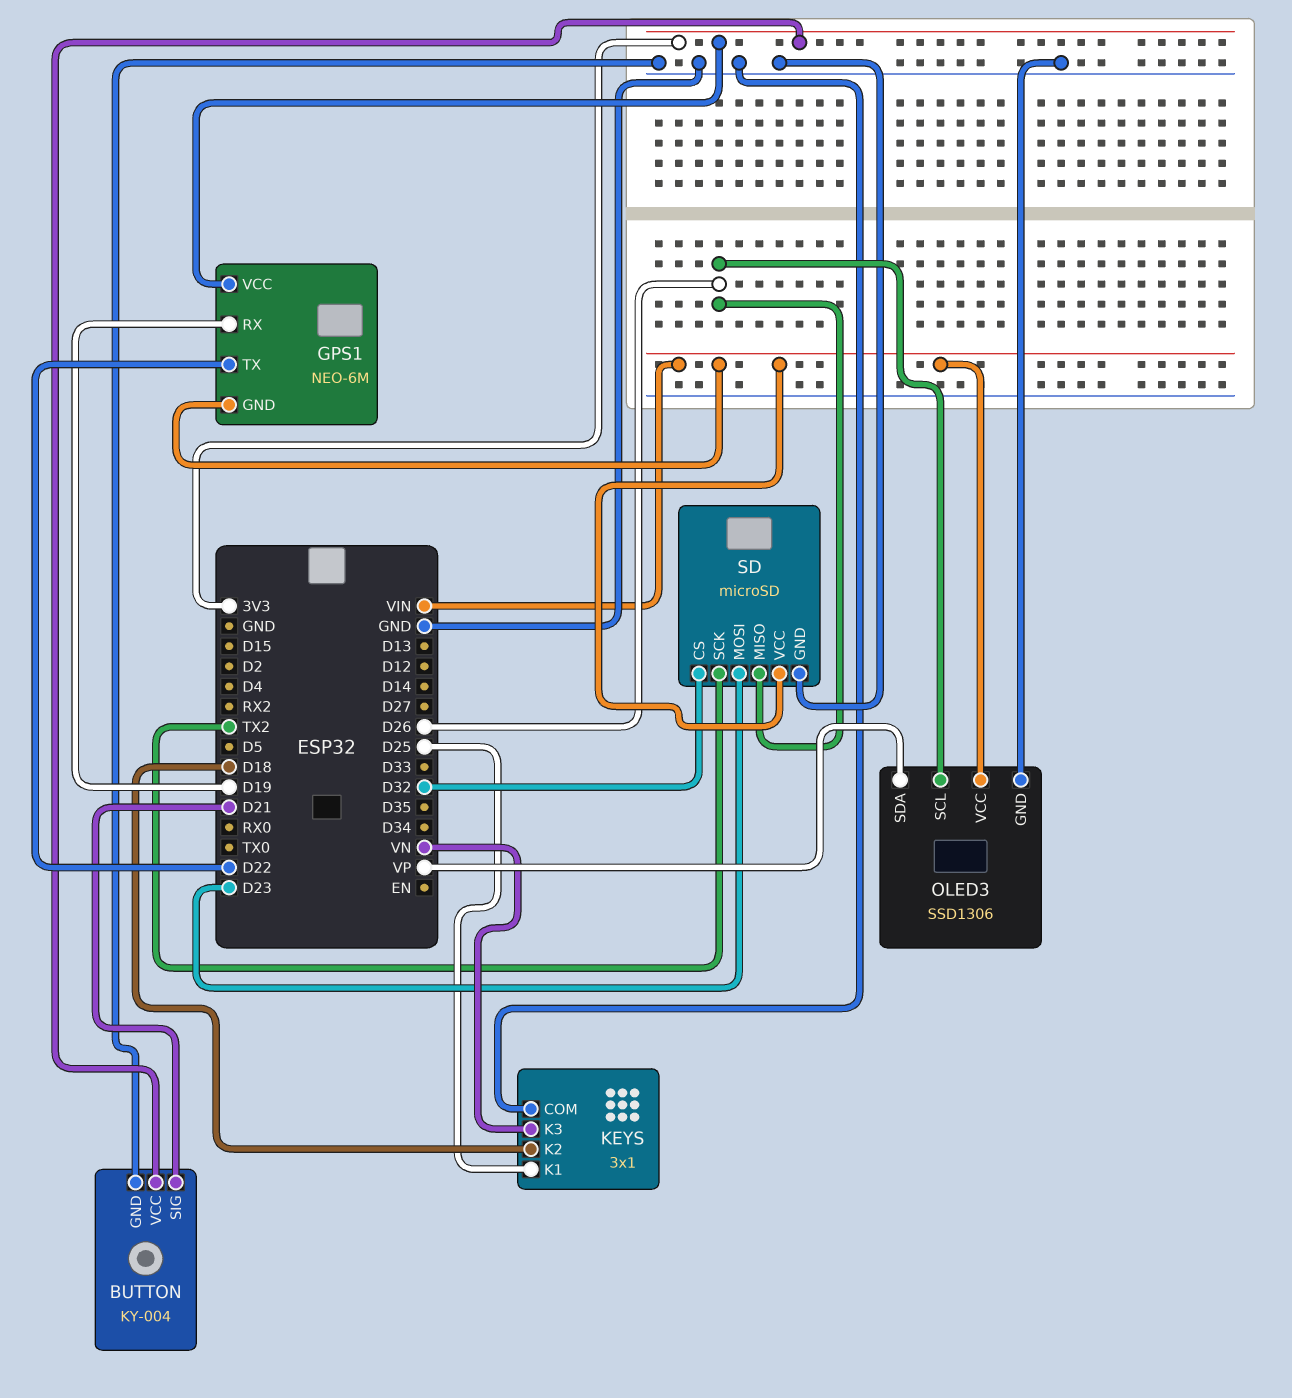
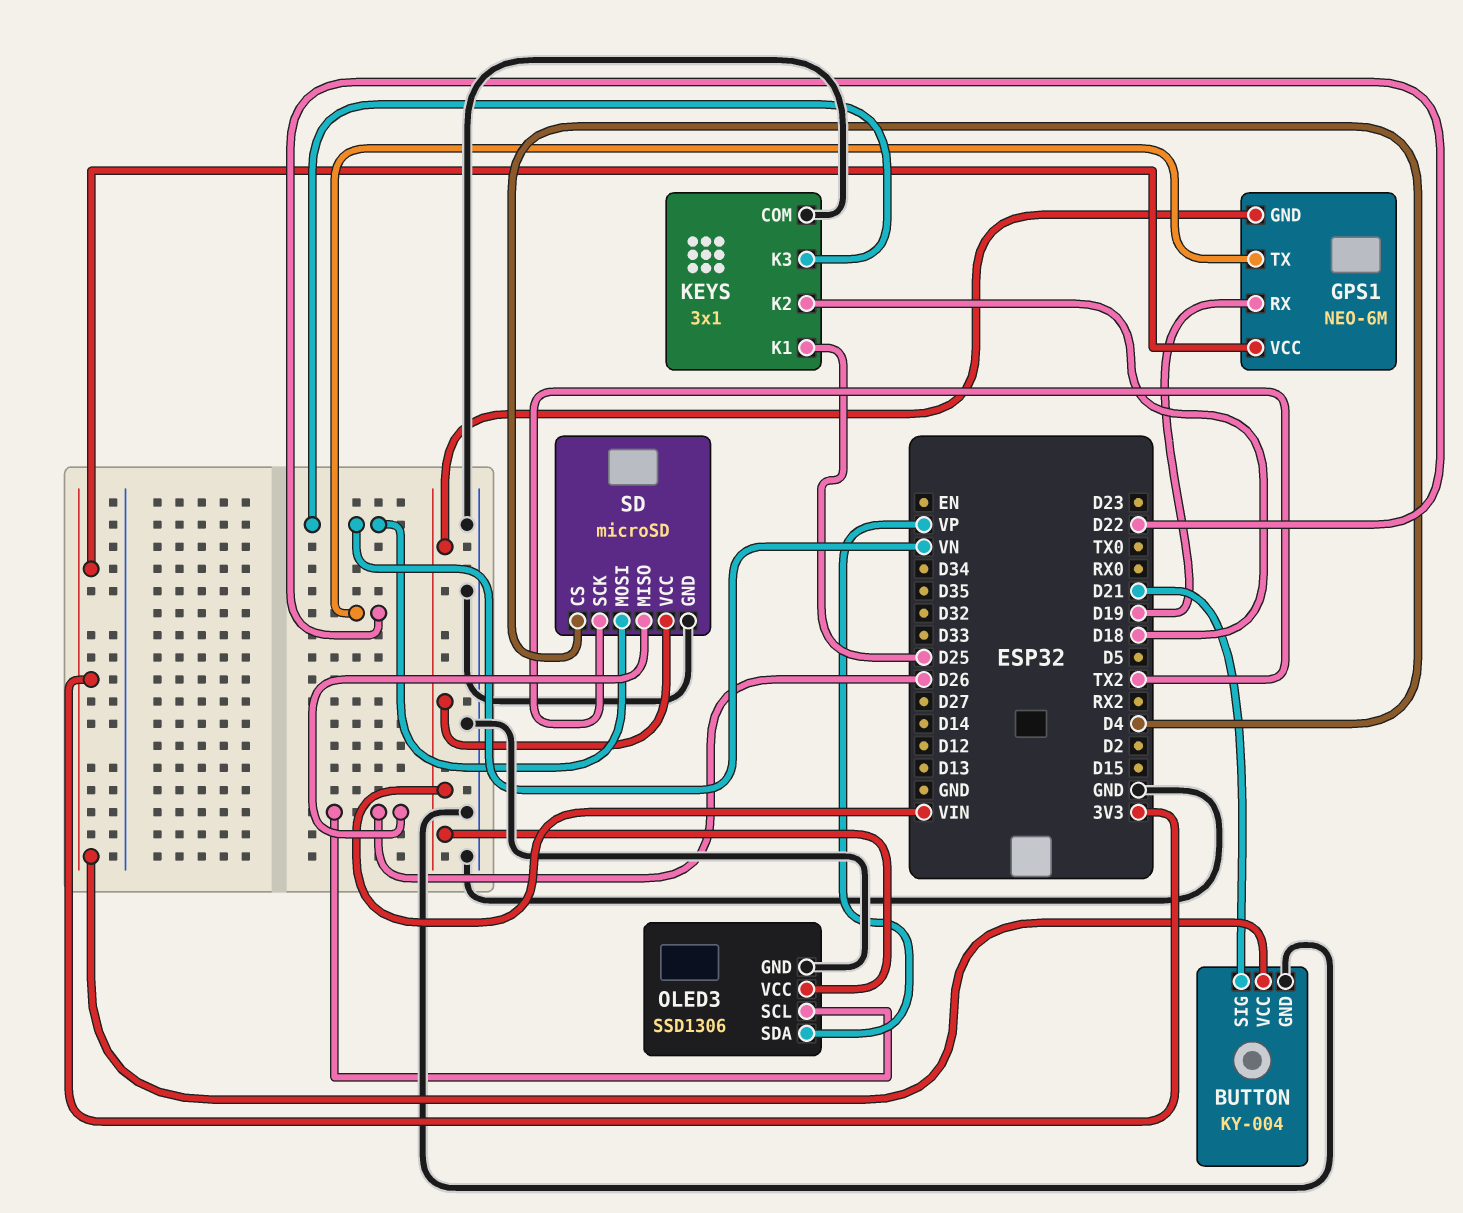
SD pin CS: D32 -> D4
SD pin MOSI: D23 -> VN

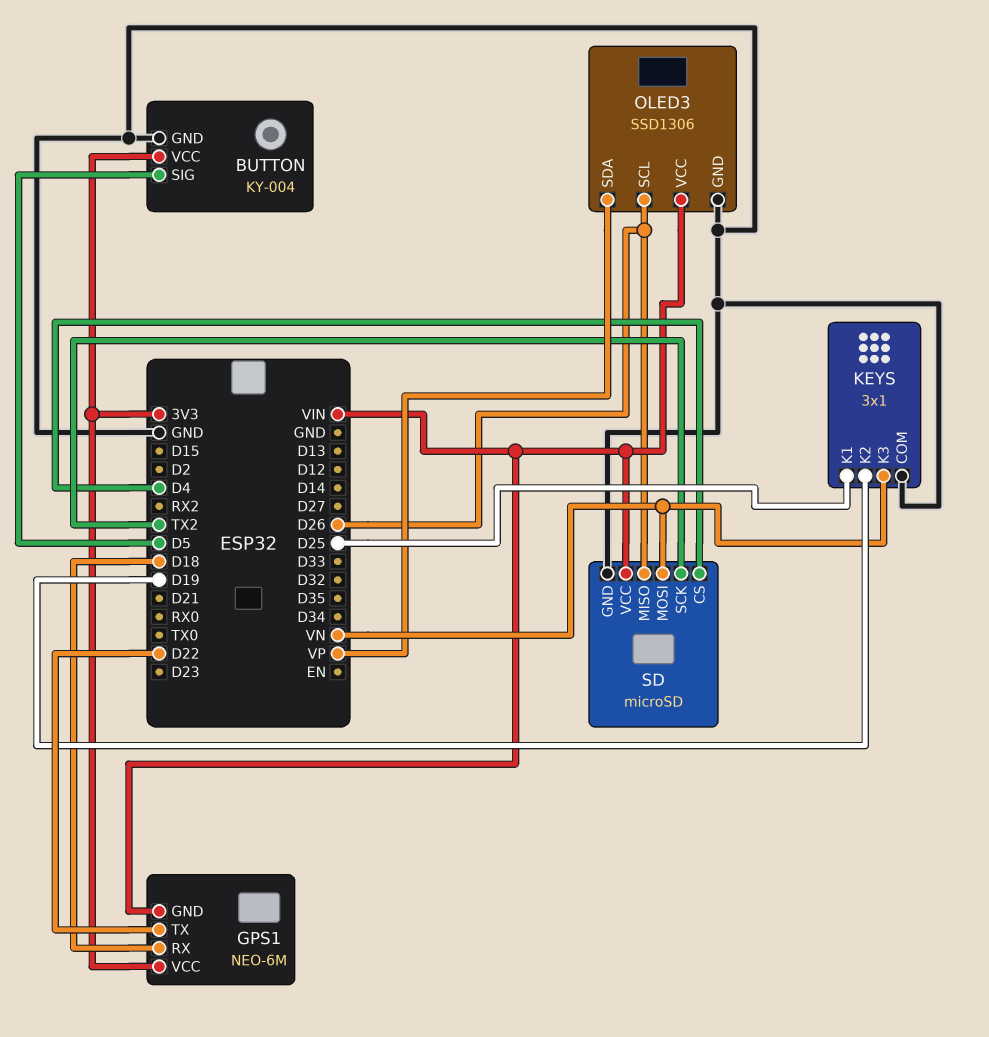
BUTTON pin SIG: D21 -> D5
GPS1 pin RX: D19 -> D18
KEYS pin K2: D18 -> D19

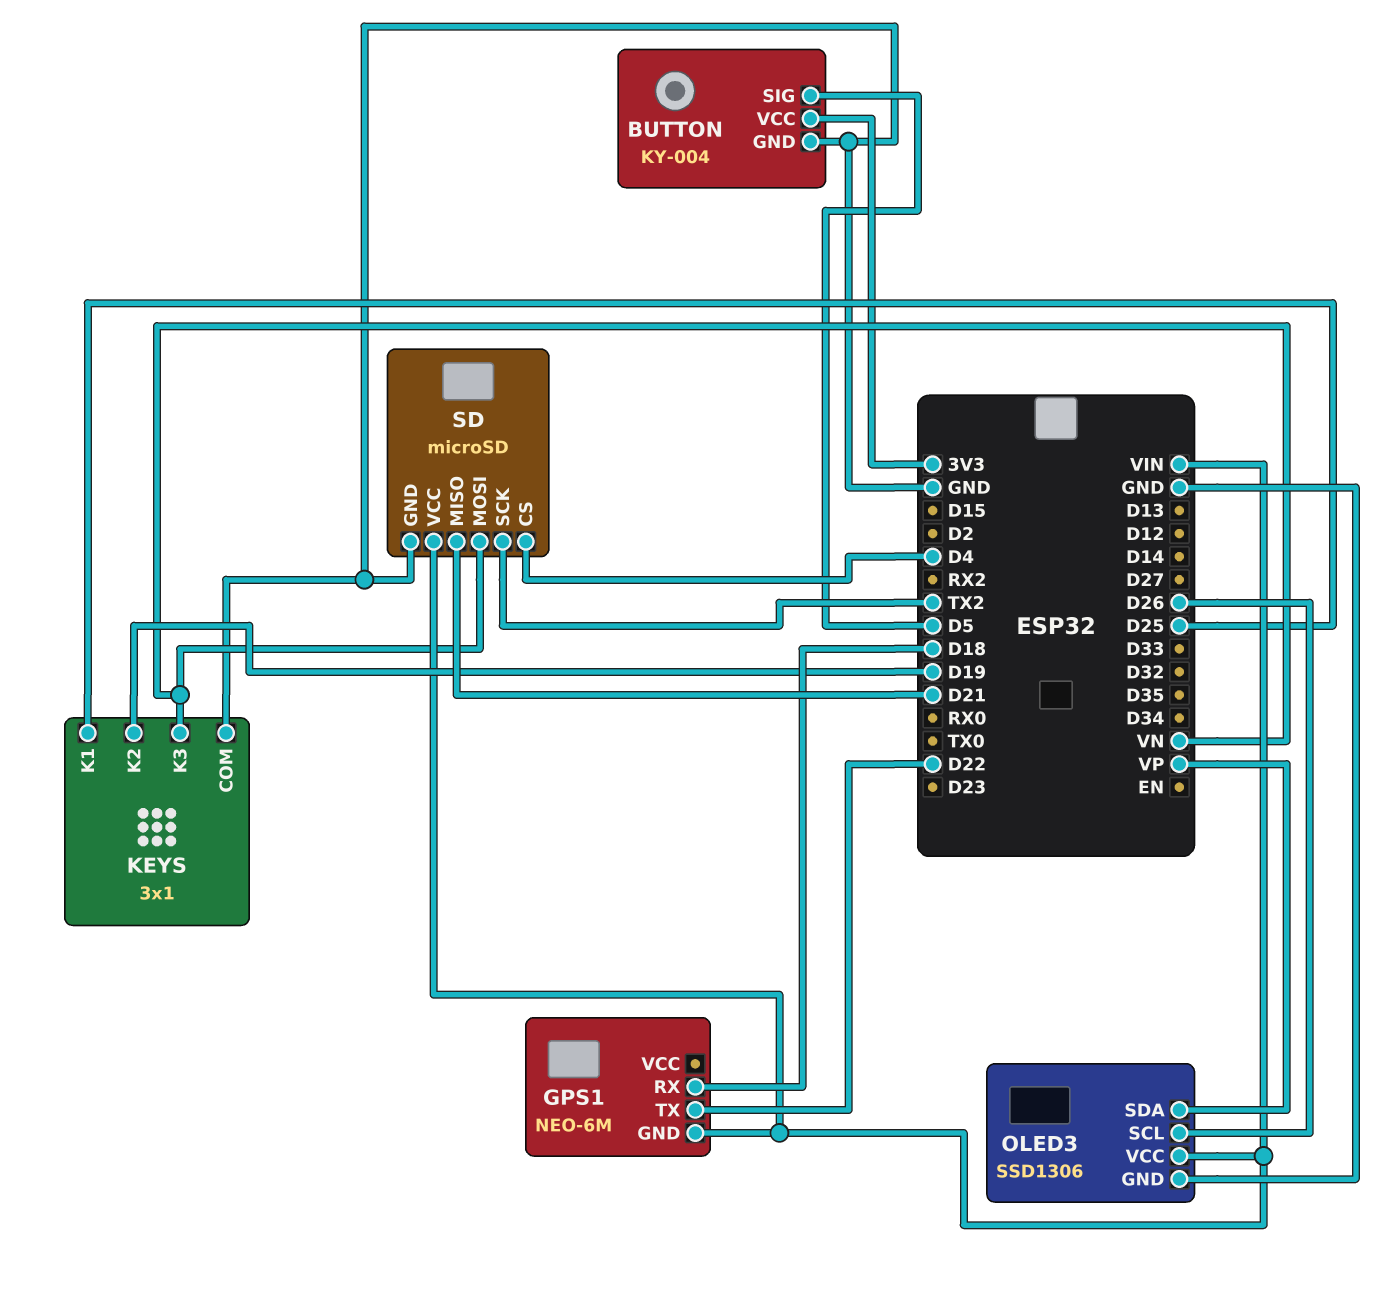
GPS1 pin VCC: 3V3 -> none
SD pin MISO: D26 -> D21

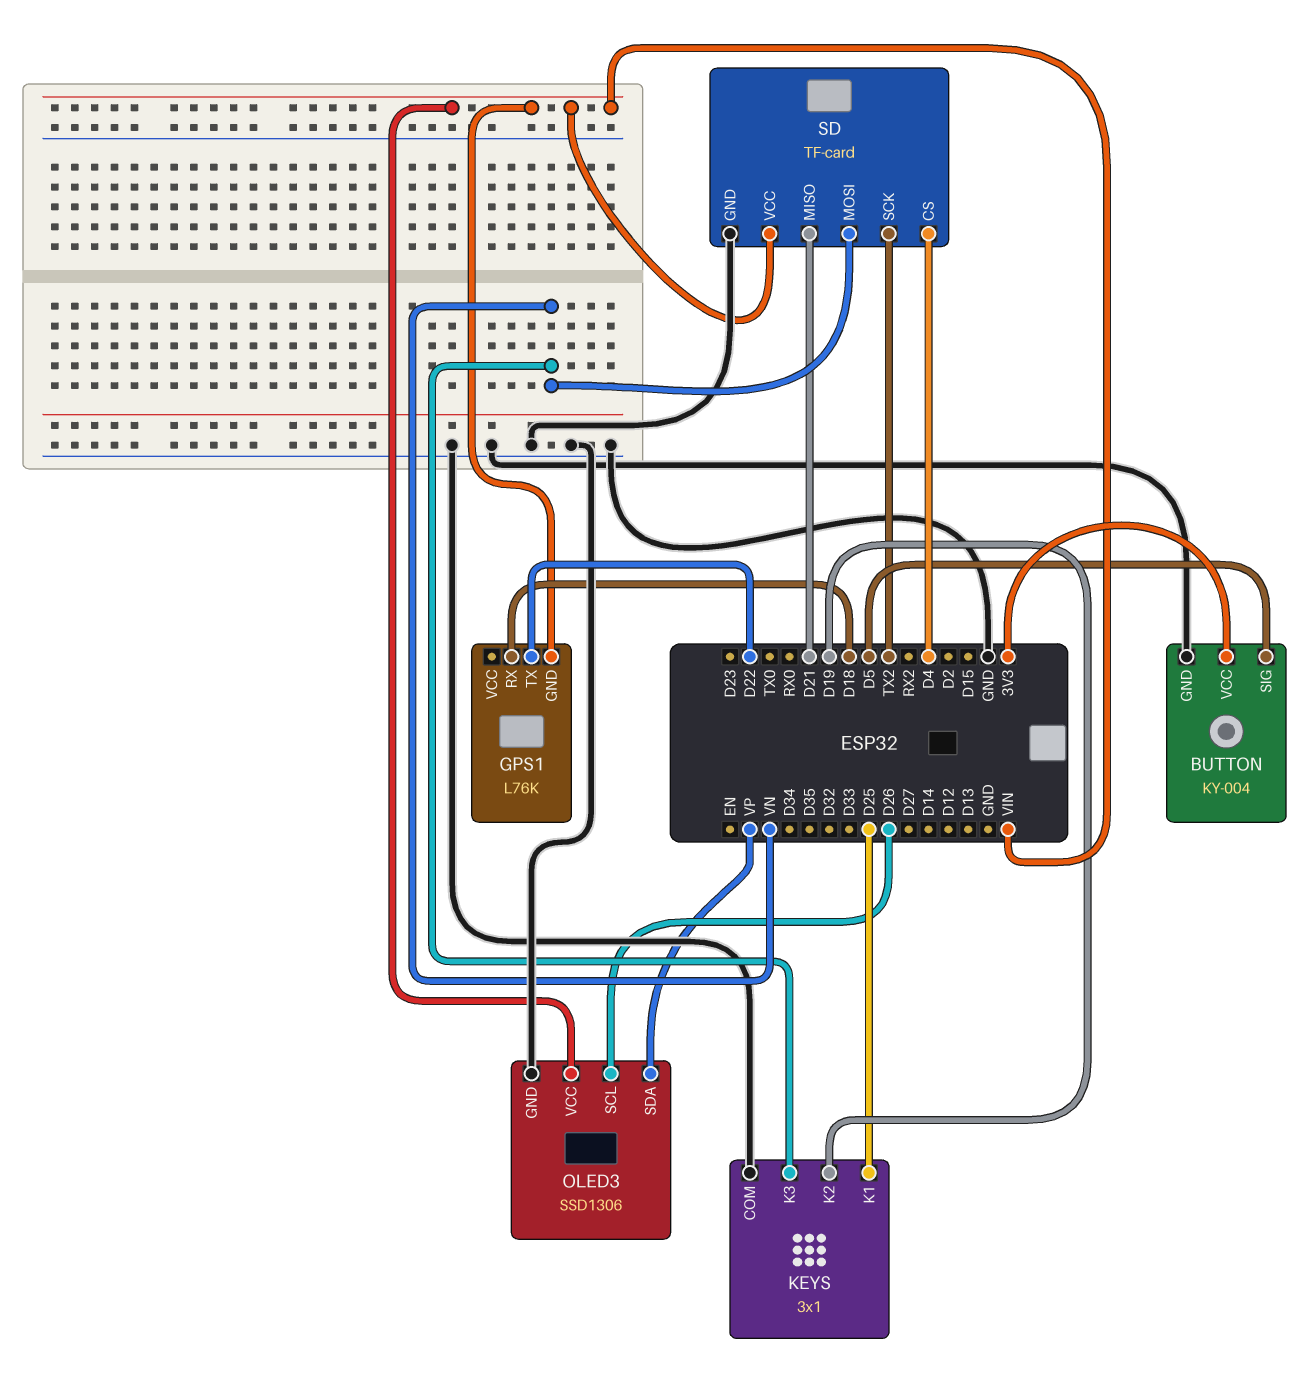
GPS1: NEO-6M -> L76K
SD: microSD -> TF-card

